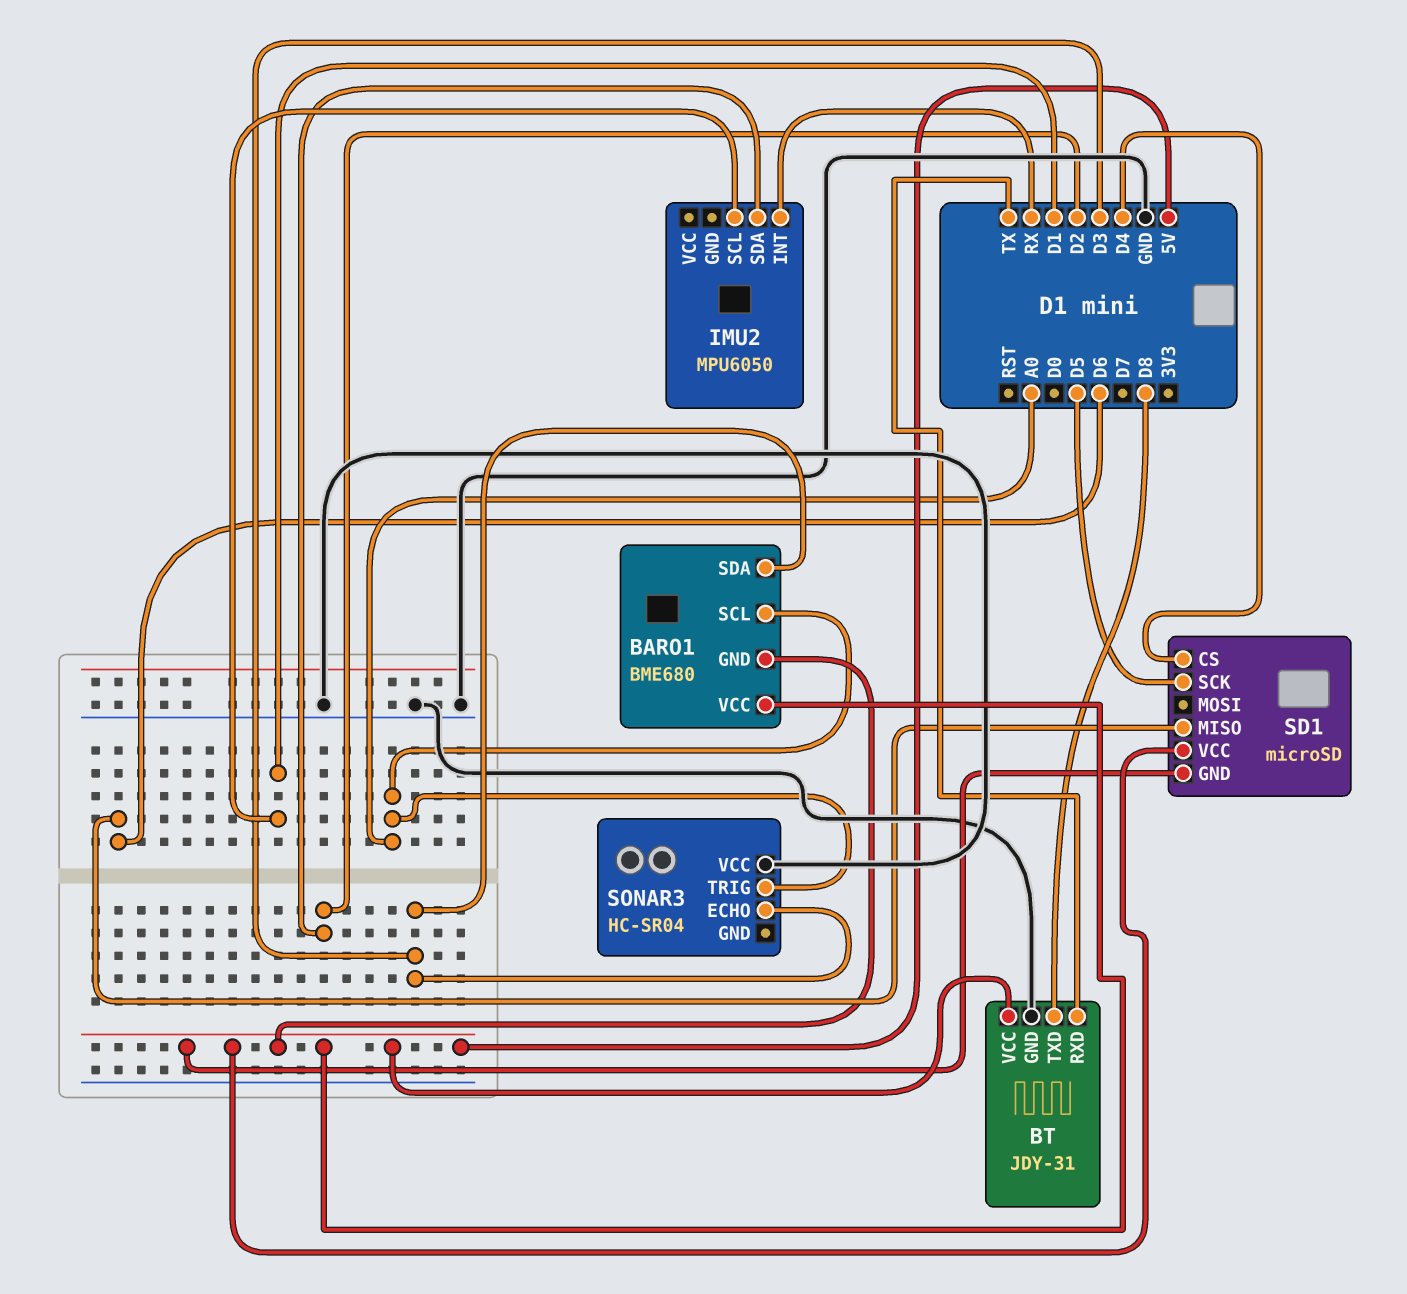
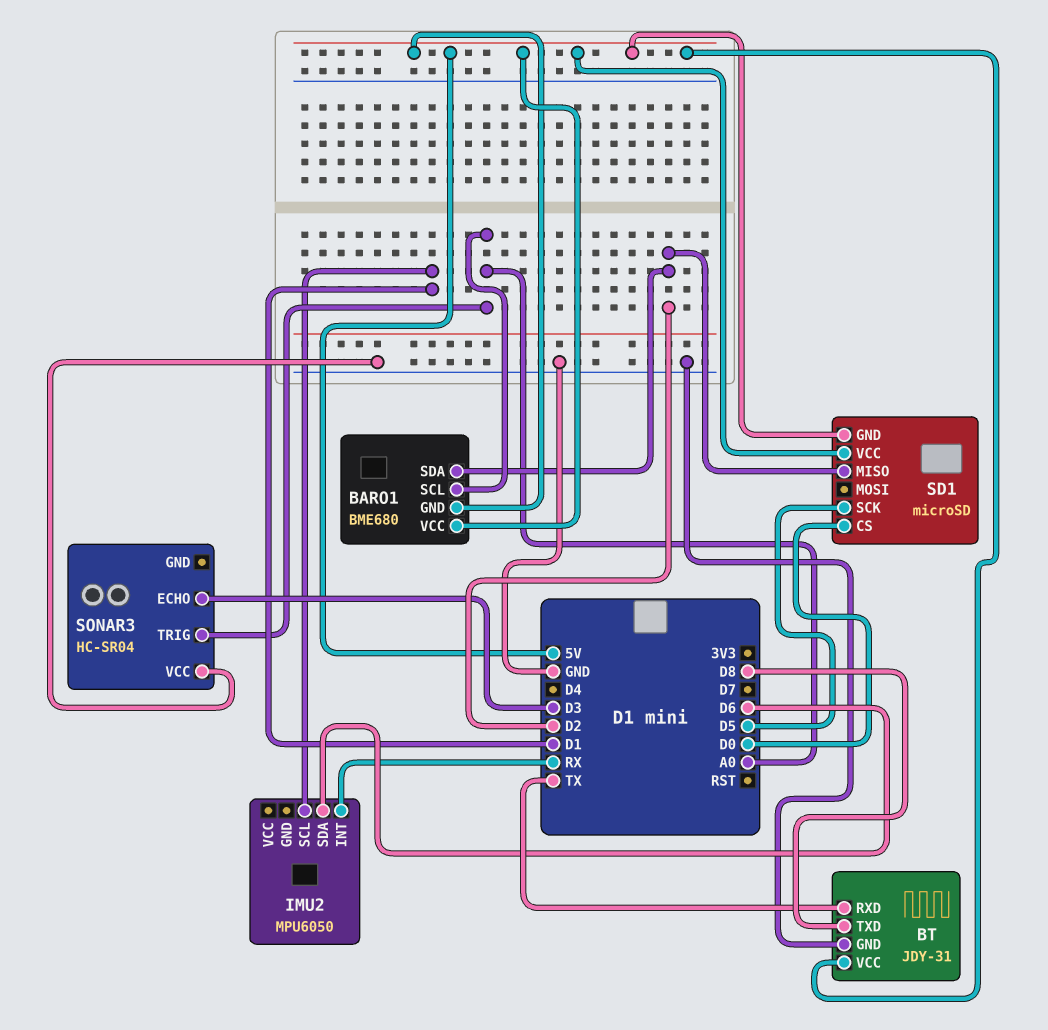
BARO1 pin SDA: D3 -> D2
IMU2 pin SDA: D2 -> D6
SD1 pin CS: D4 -> D0
SD1 pin MISO: D6 -> D2

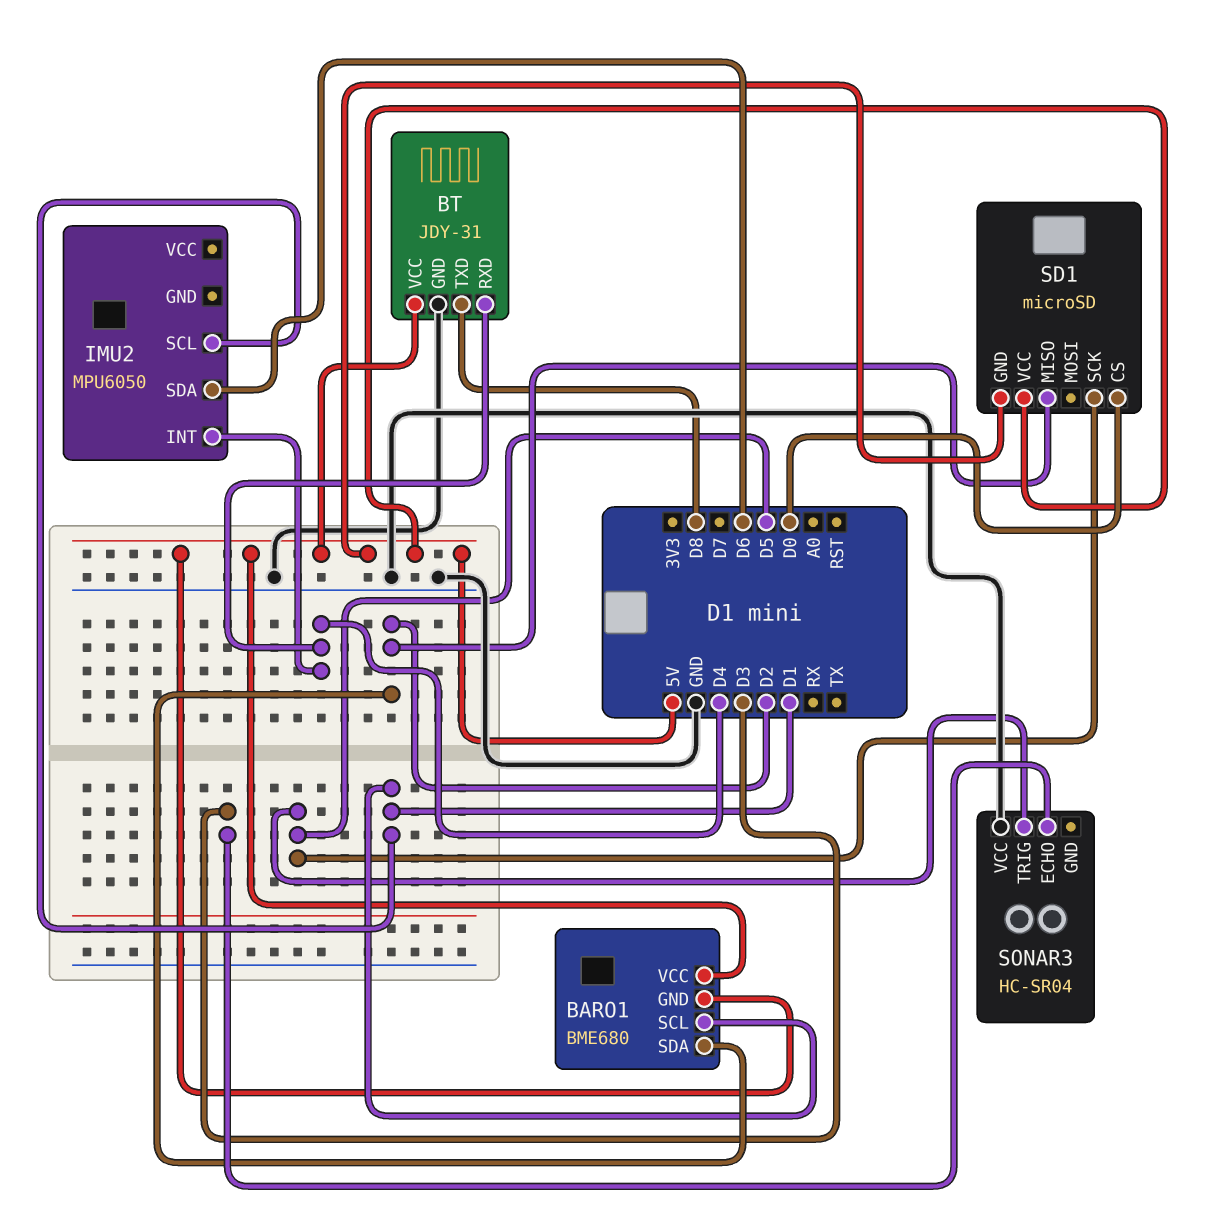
BARO1 pin SCL: A0 -> D1
BT pin RXD: TX -> D4
IMU2 pin INT: RX -> D4
SONAR3 pin TRIG: A0 -> D5

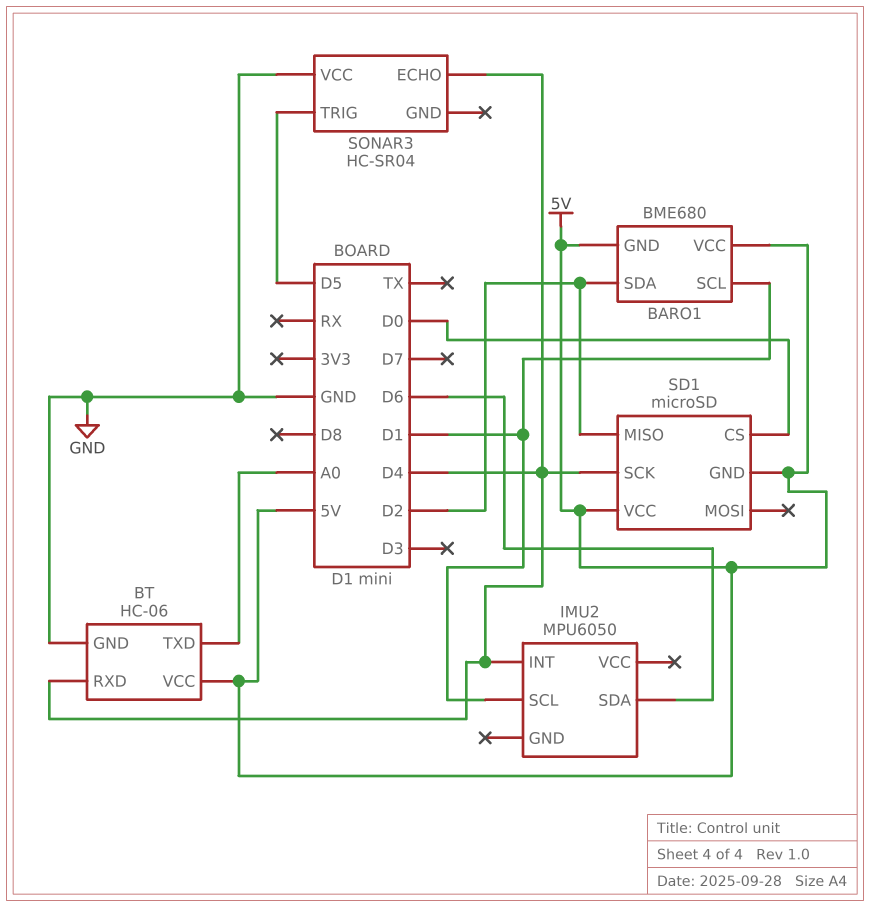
BT: JDY-31 -> HC-06
BT pin TXD: D8 -> A0
SD1 pin SCK: D5 -> D4
SONAR3 pin ECHO: D3 -> D4

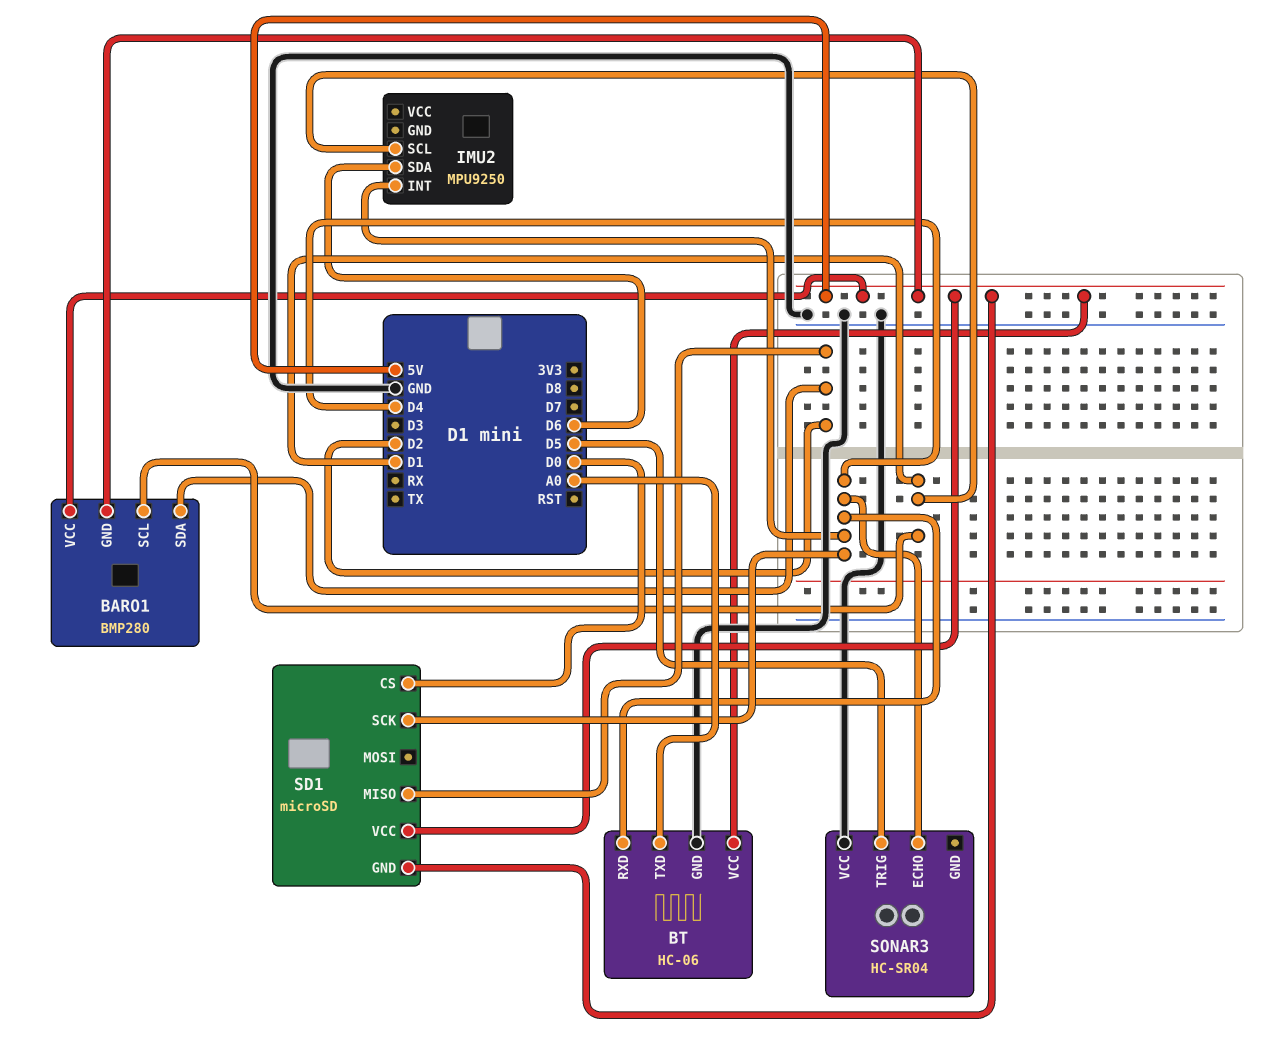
BARO1: BME680 -> BMP280
IMU2: MPU6050 -> MPU9250

